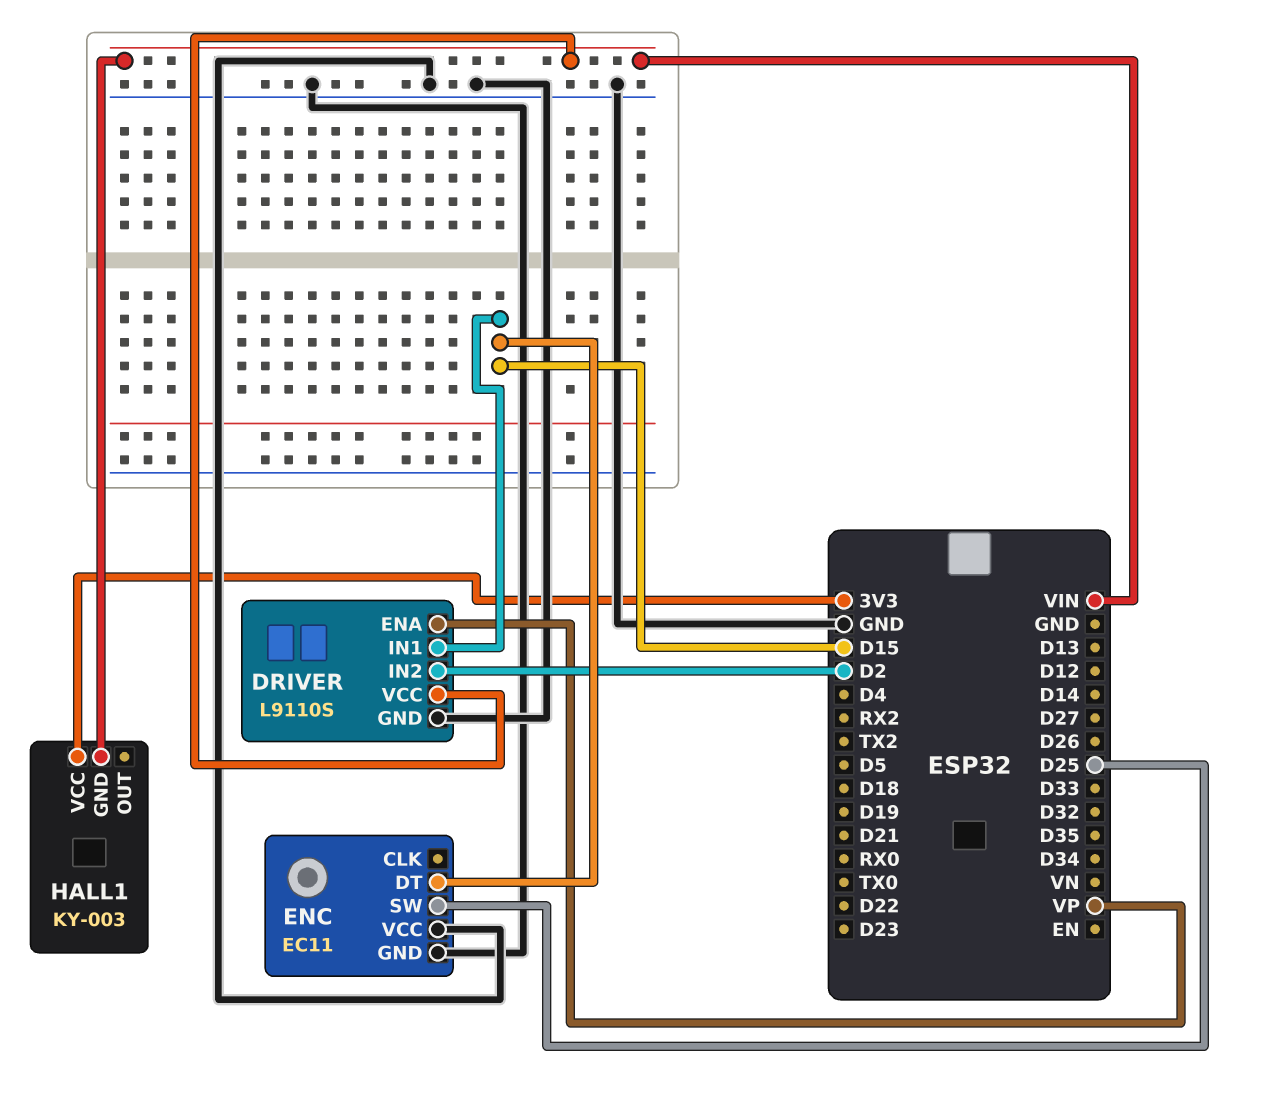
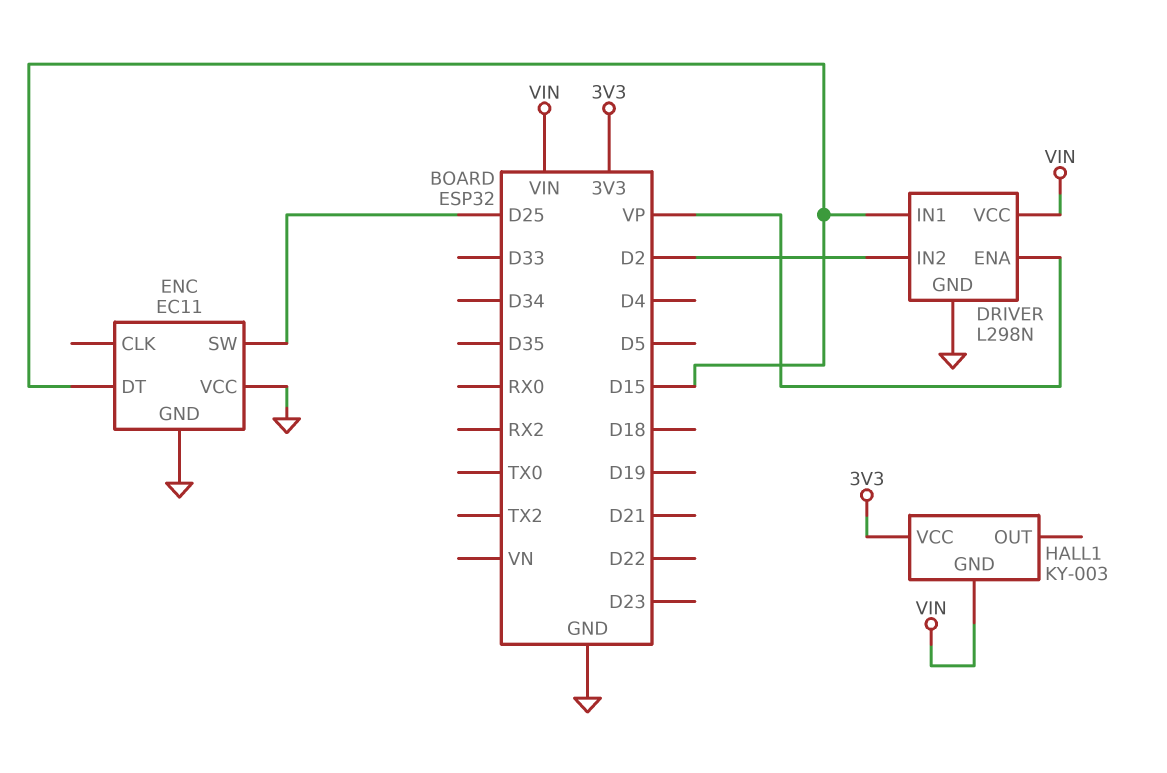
DRIVER: L9110S -> L298N

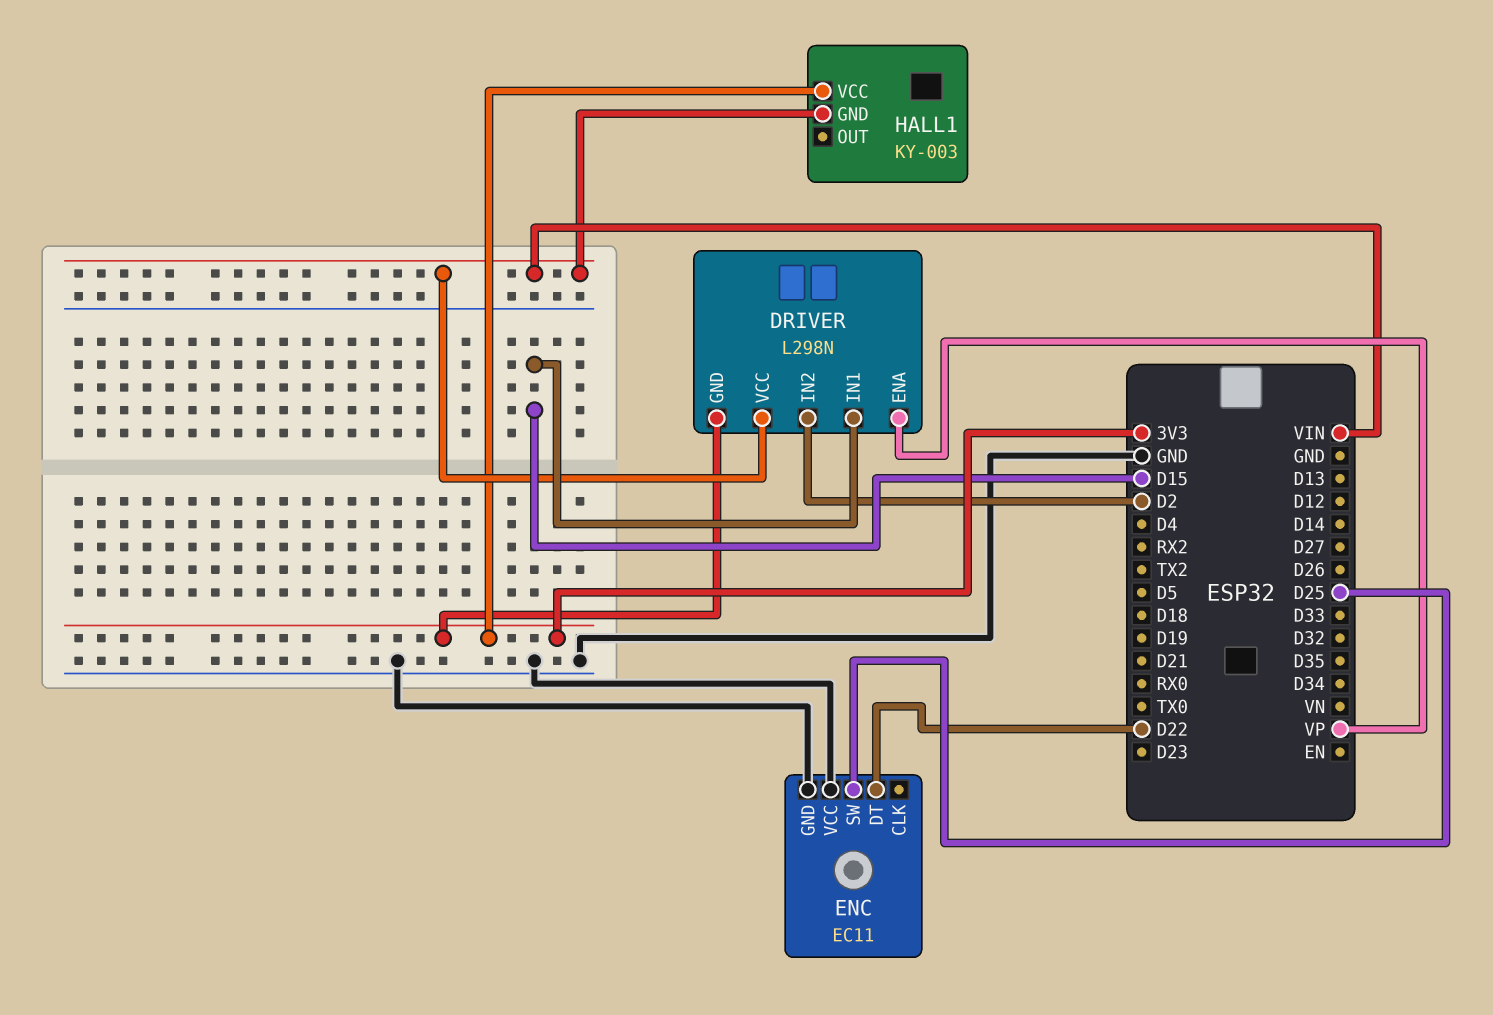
DRIVER pin GND: GND -> 3V3
ENC pin DT: D15 -> D22

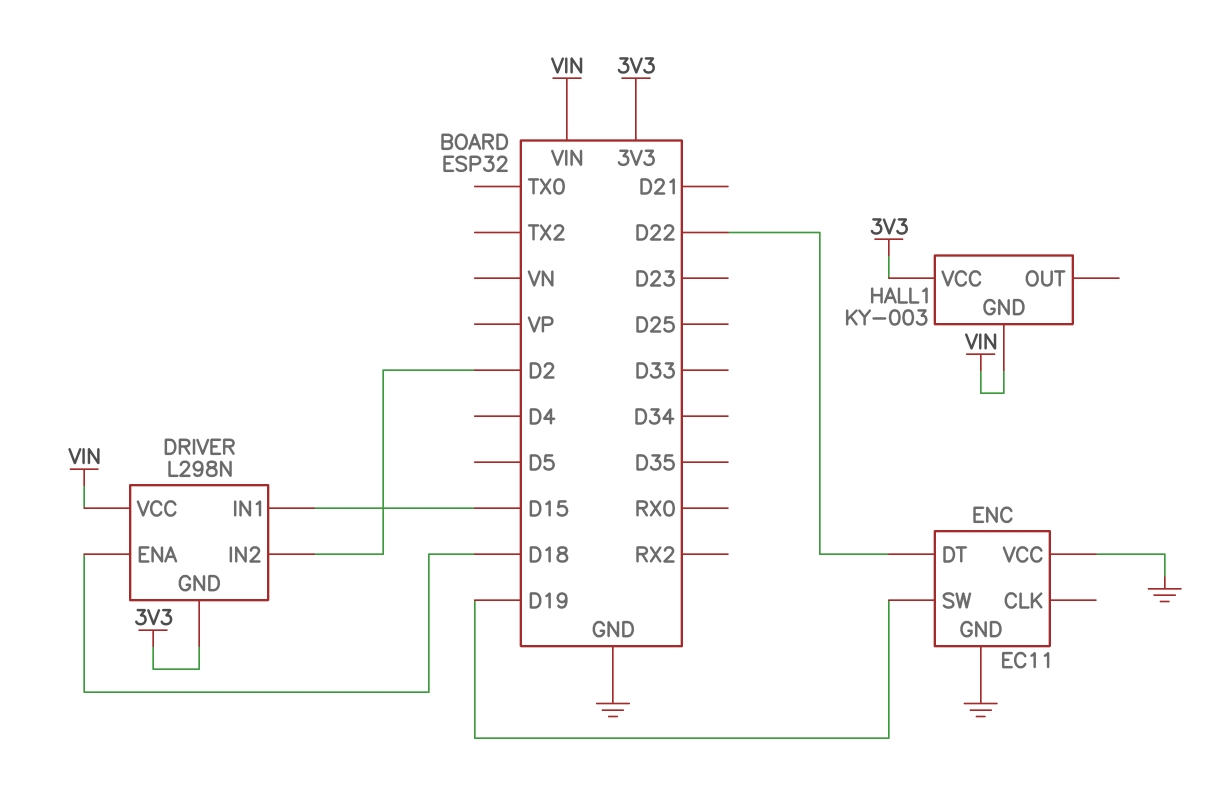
DRIVER pin ENA: VP -> D18
ENC pin SW: D25 -> D19

